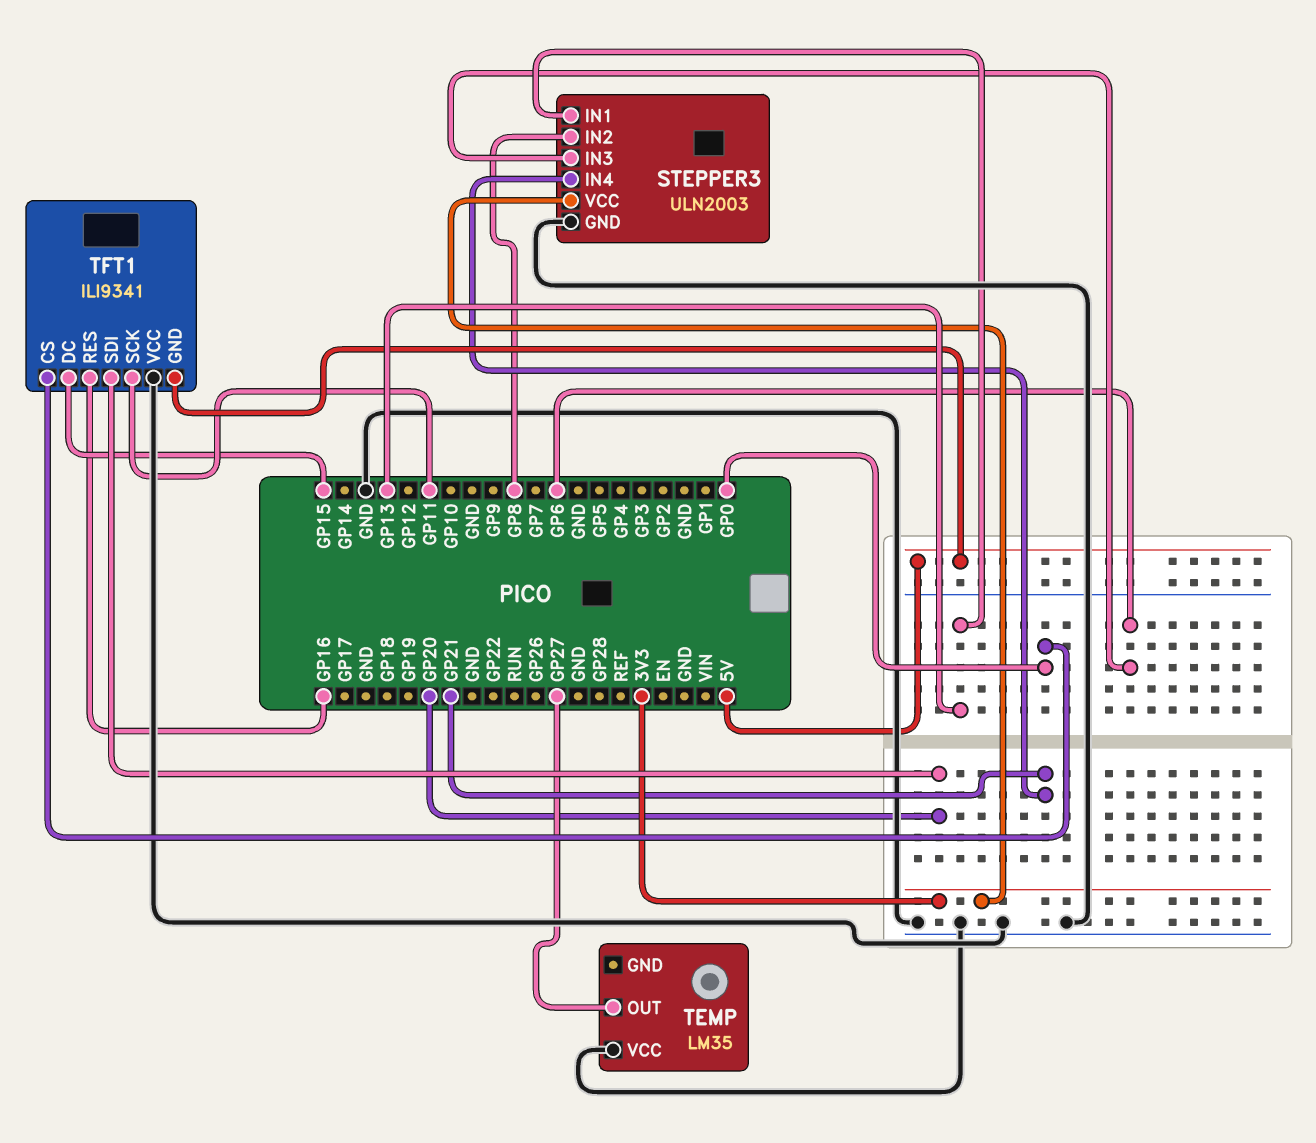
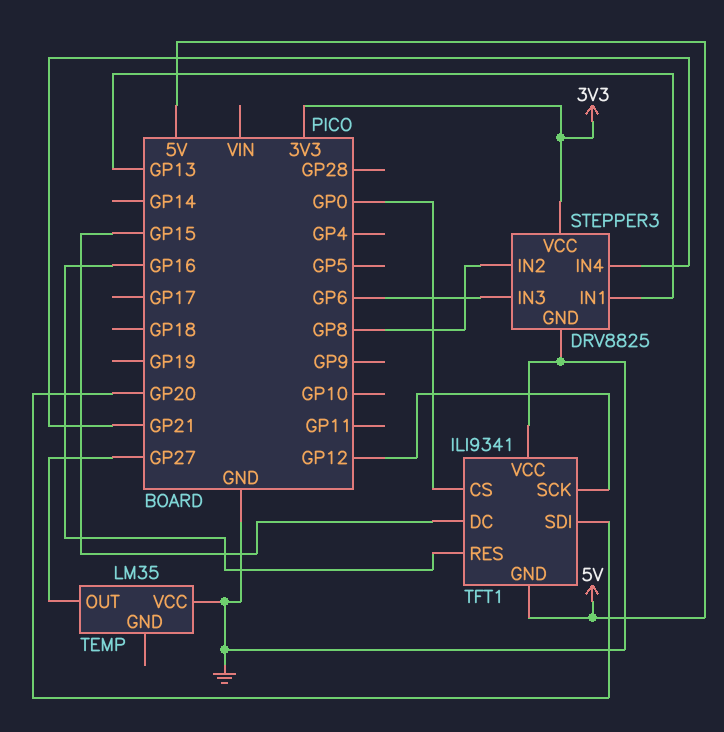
STEPPER3: ULN2003 -> DRV8825
TFT1 pin SCK: GP11 -> GP12

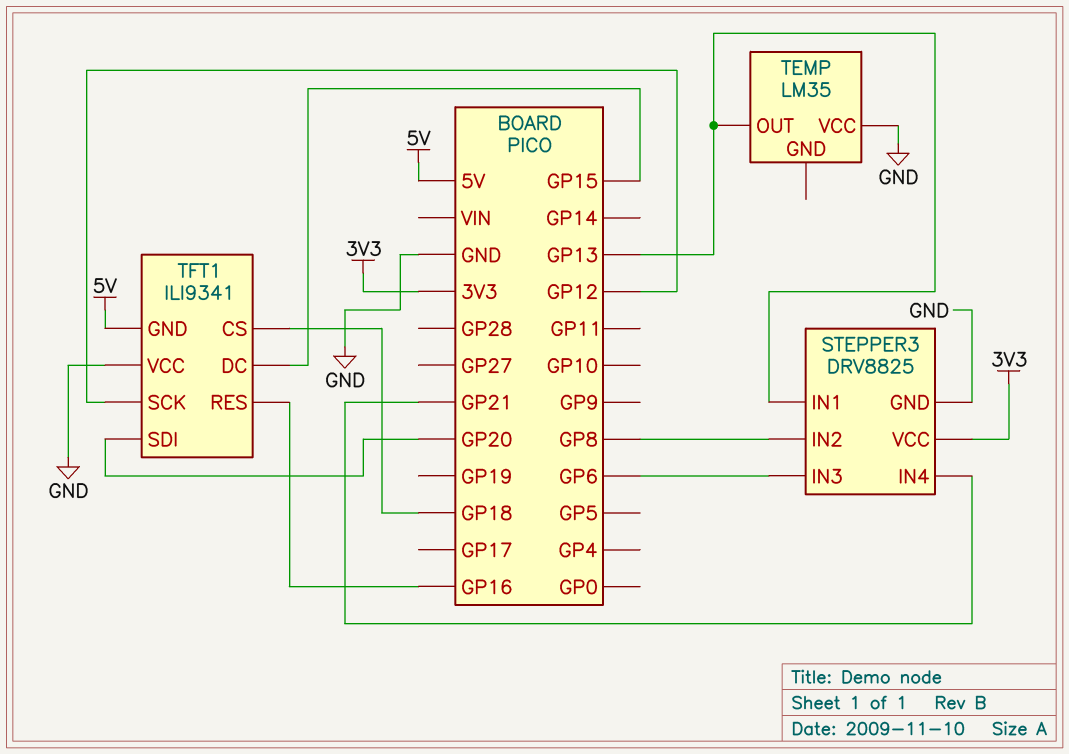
TEMP pin OUT: GP27 -> GP13
TFT1 pin CS: GP0 -> GP18

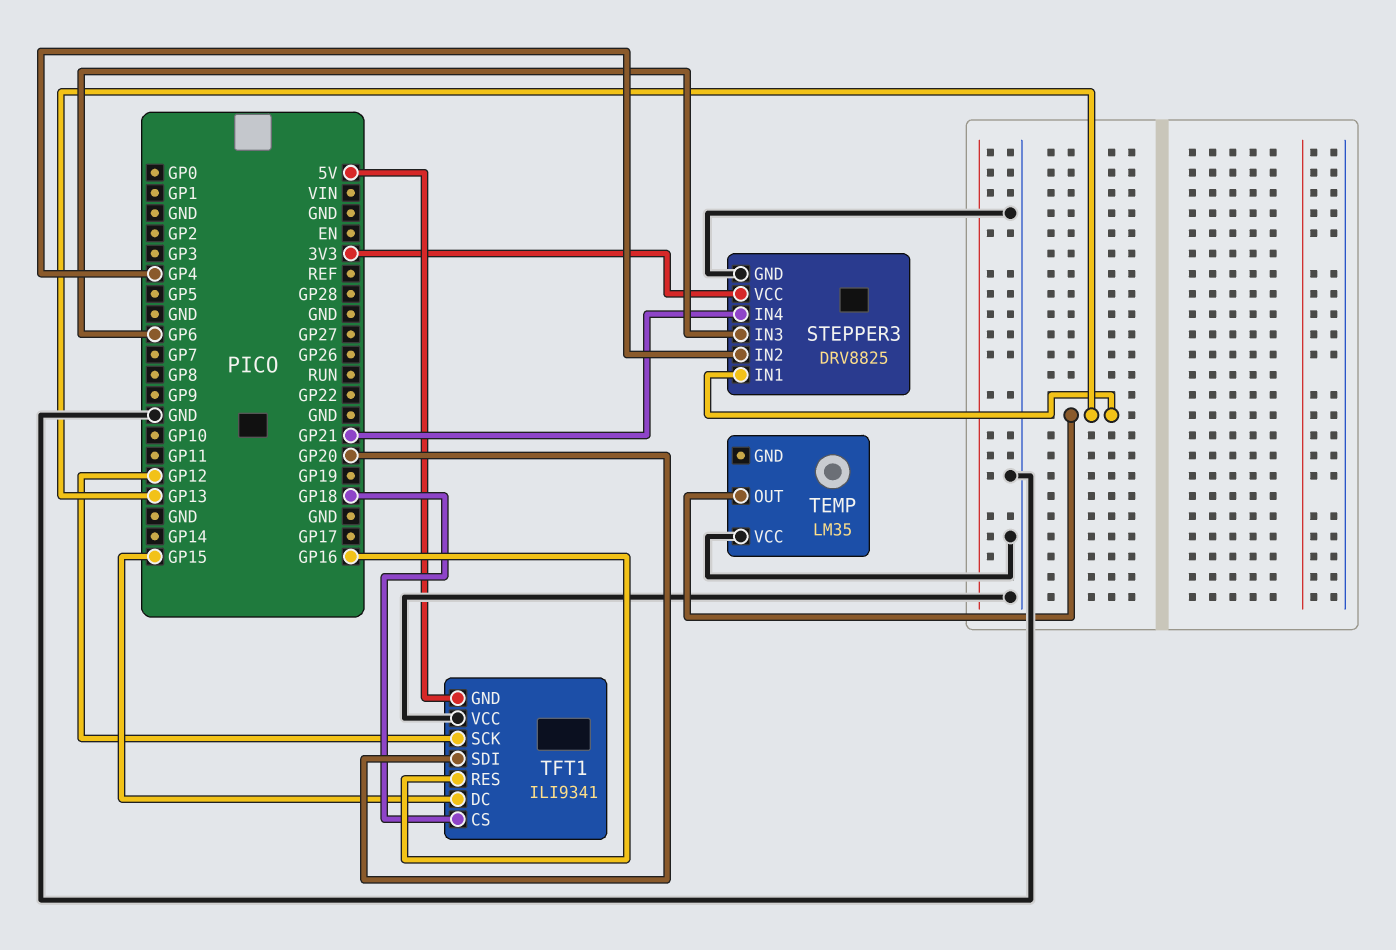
STEPPER3 pin IN2: GP8 -> GP4

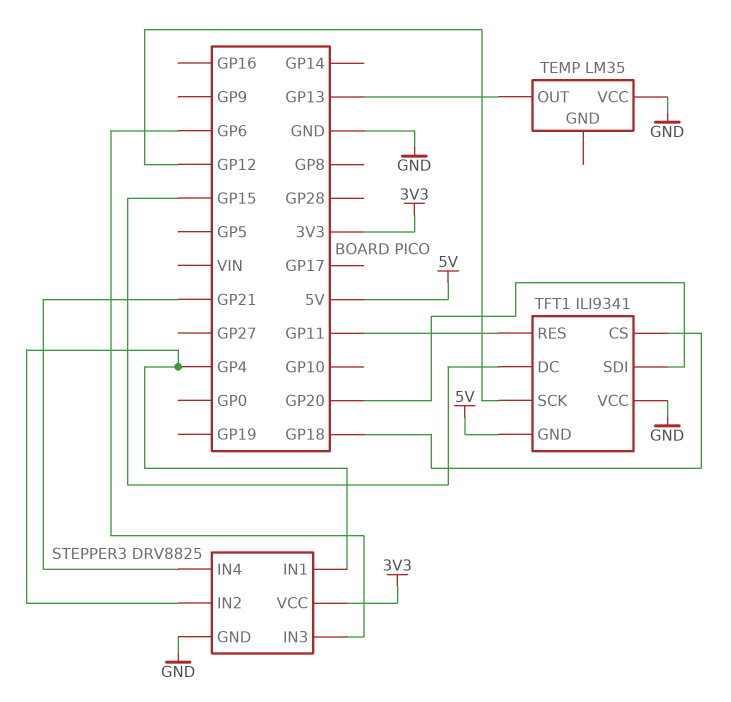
STEPPER3 pin IN1: GP13 -> GP4
TFT1 pin RES: GP16 -> GP11

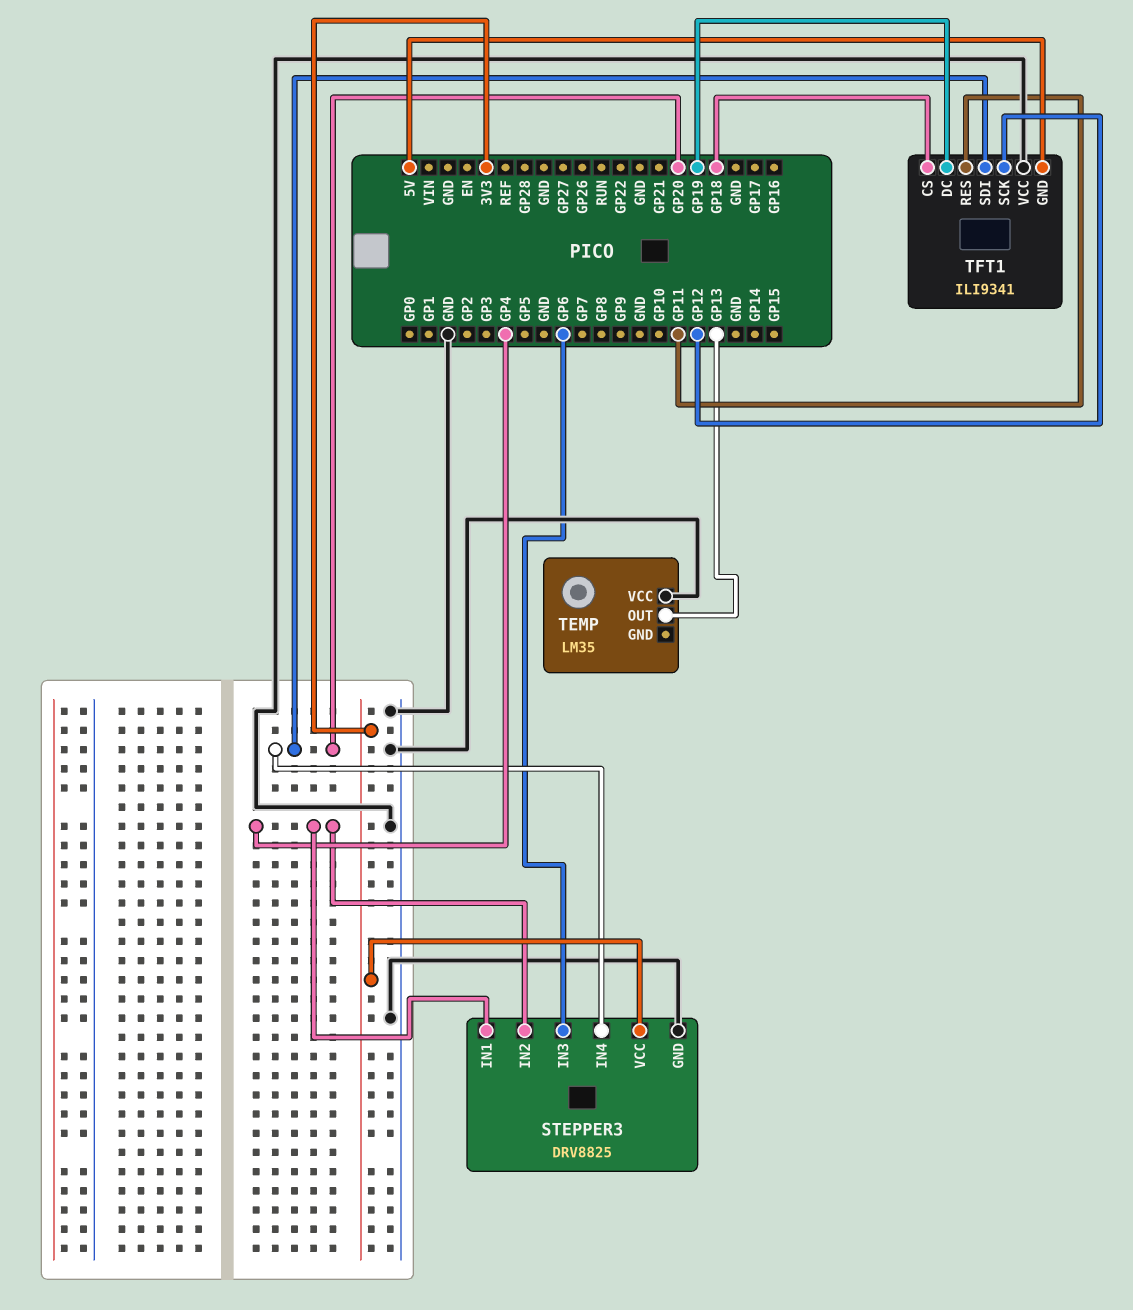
STEPPER3 pin IN4: GP21 -> GP20
TFT1 pin DC: GP15 -> GP19

